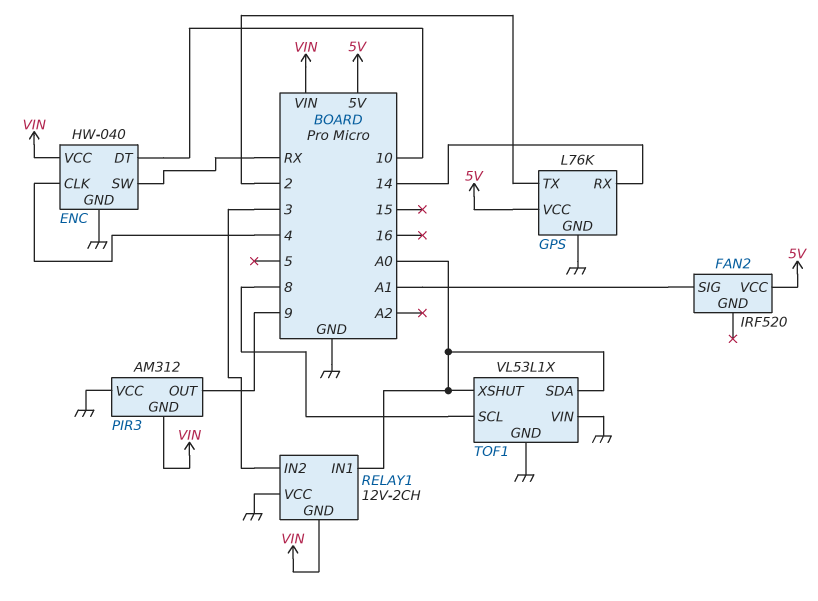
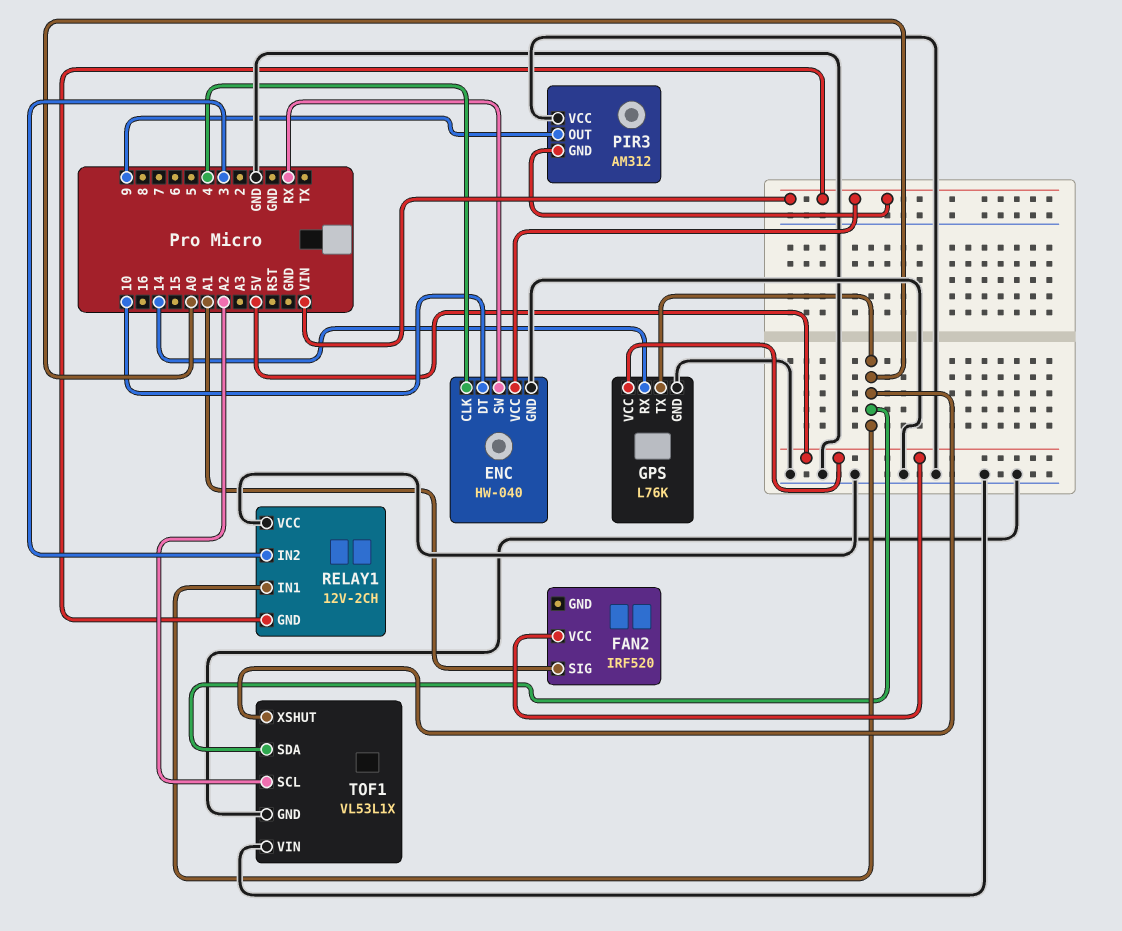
GPS pin TX: 2 -> A0
TOF1 pin SCL: 8 -> A2

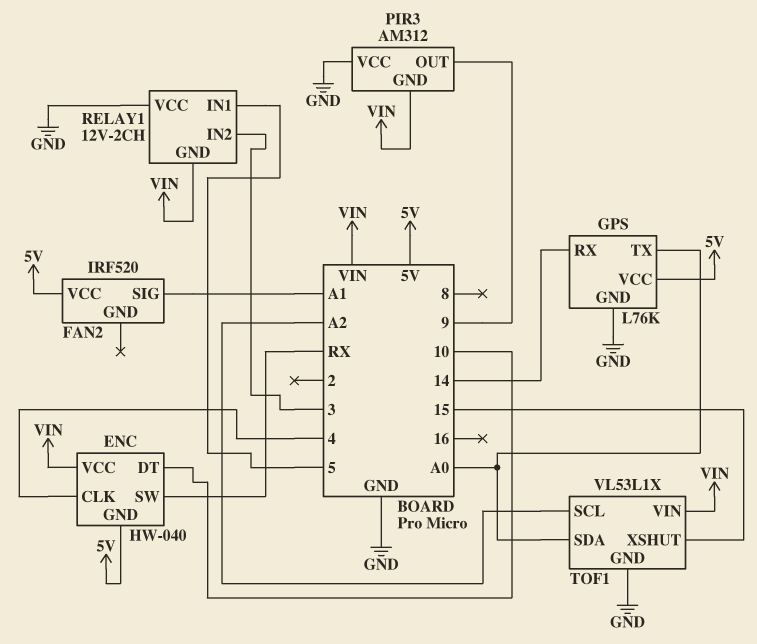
ENC pin GND: GND -> 5V
RELAY1 pin IN1: A0 -> 5
TOF1 pin VIN: GND -> VIN
TOF1 pin XSHUT: A0 -> 15

